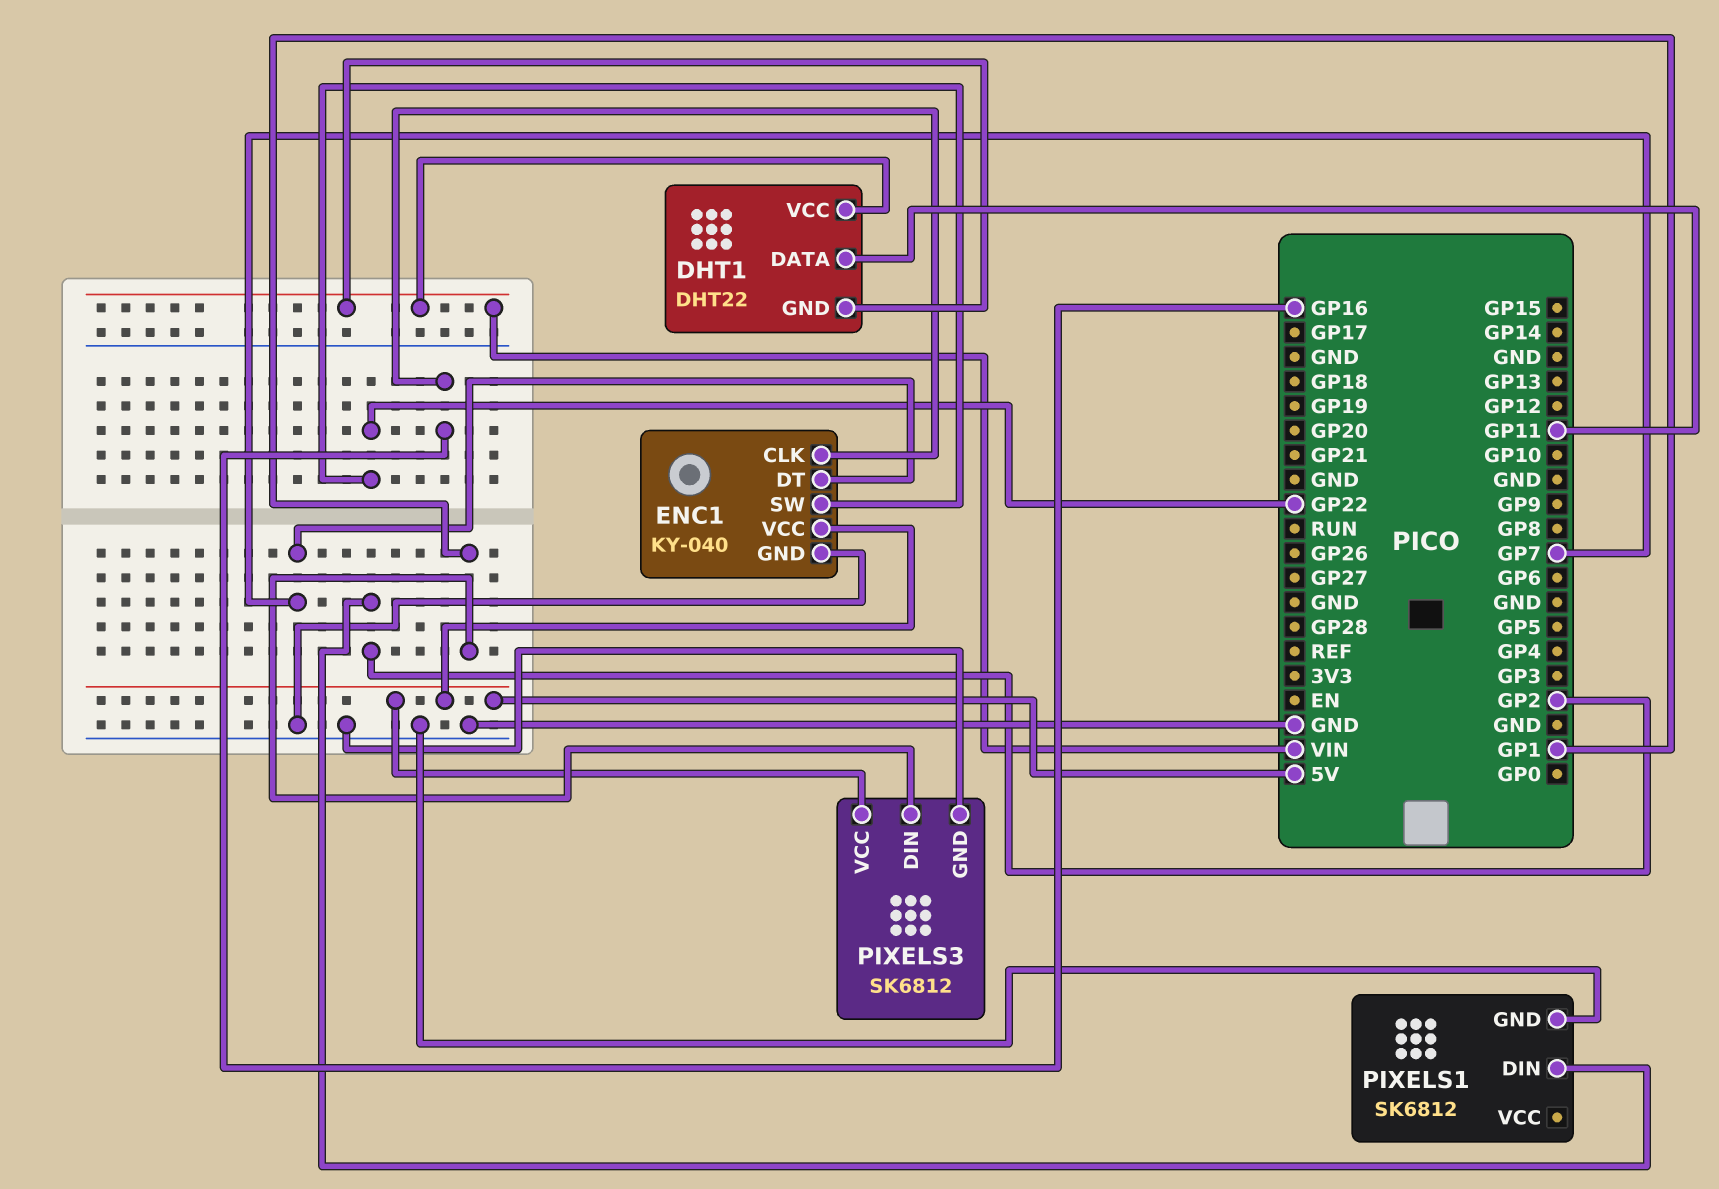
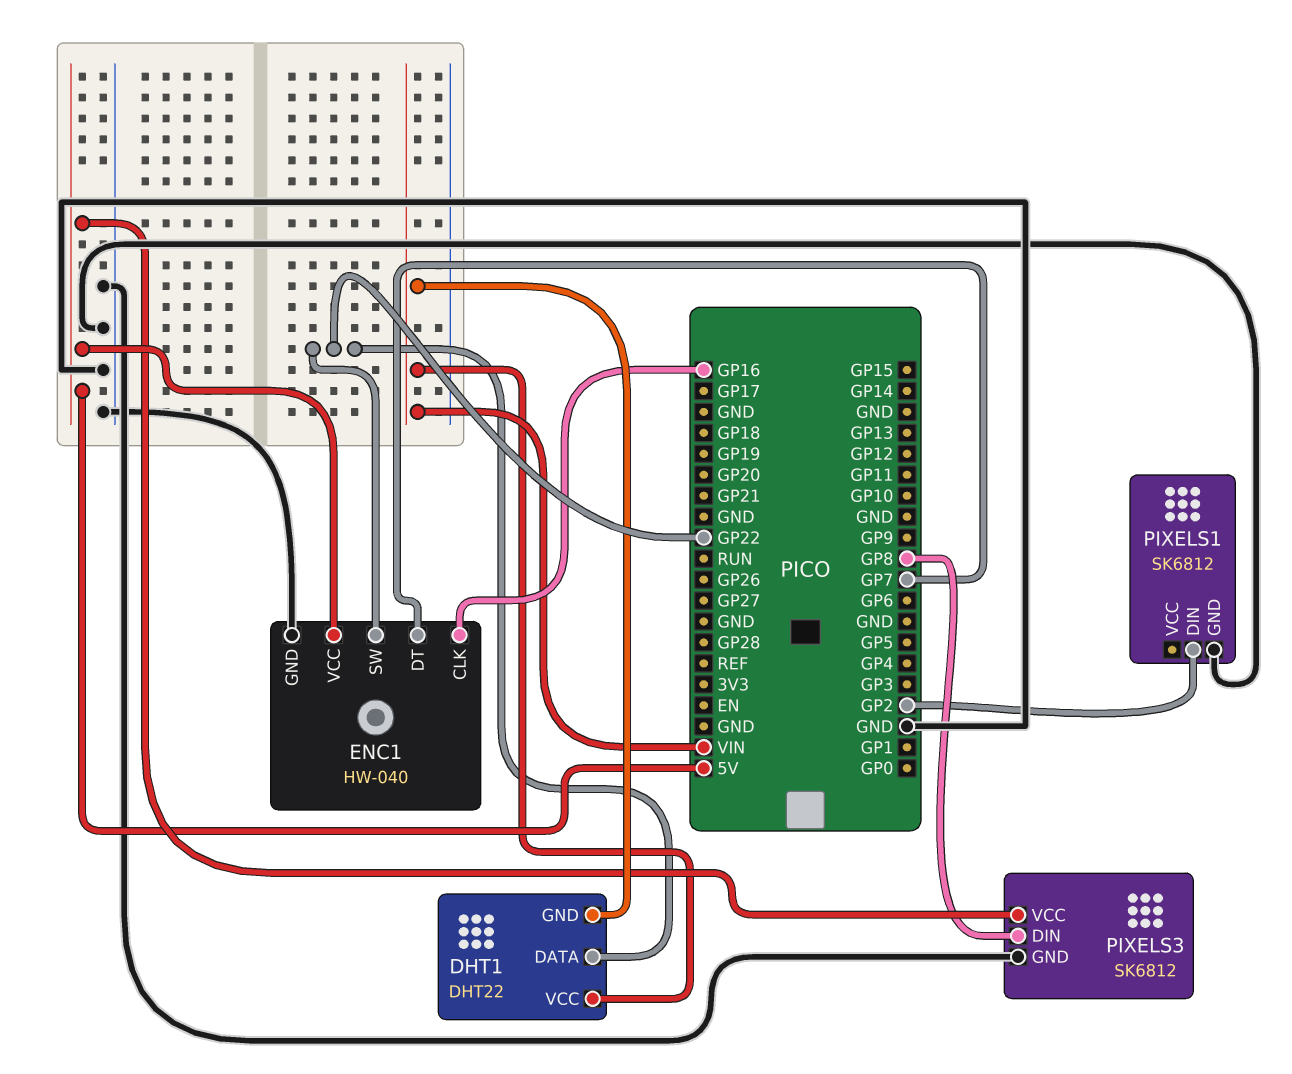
DHT1 pin DATA: GP11 -> GP22
ENC1: KY-040 -> HW-040
PIXELS3 pin DIN: GP1 -> GP8

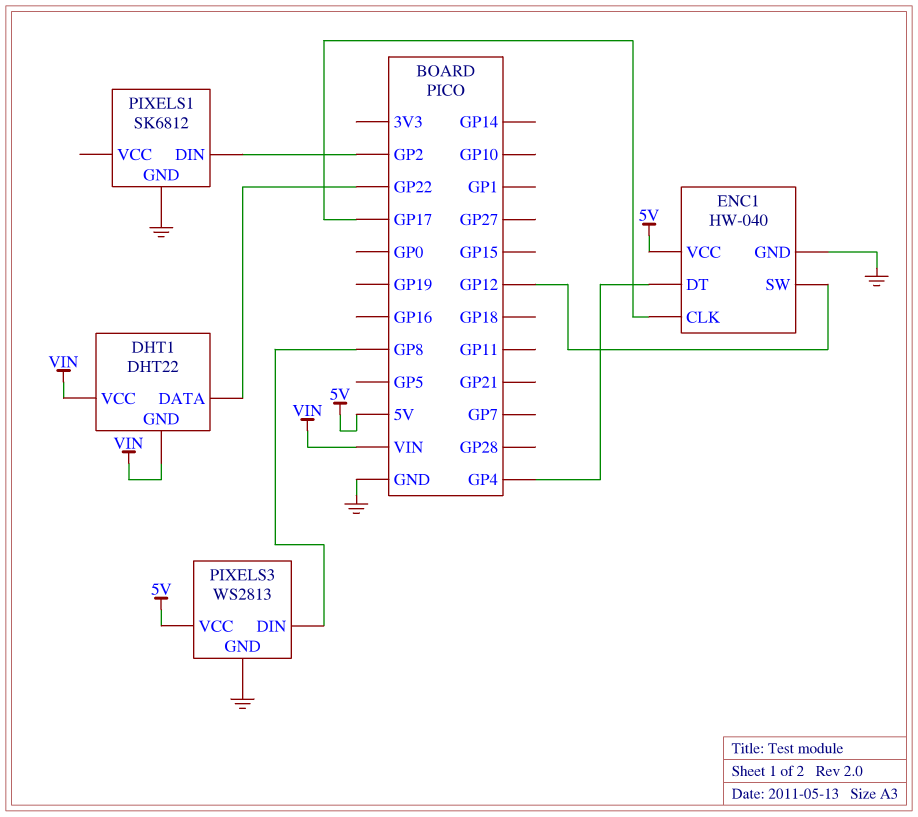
ENC1 pin CLK: GP16 -> GP17
ENC1 pin DT: GP7 -> GP4
ENC1 pin SW: GP22 -> GP12
PIXELS3: SK6812 -> WS2813

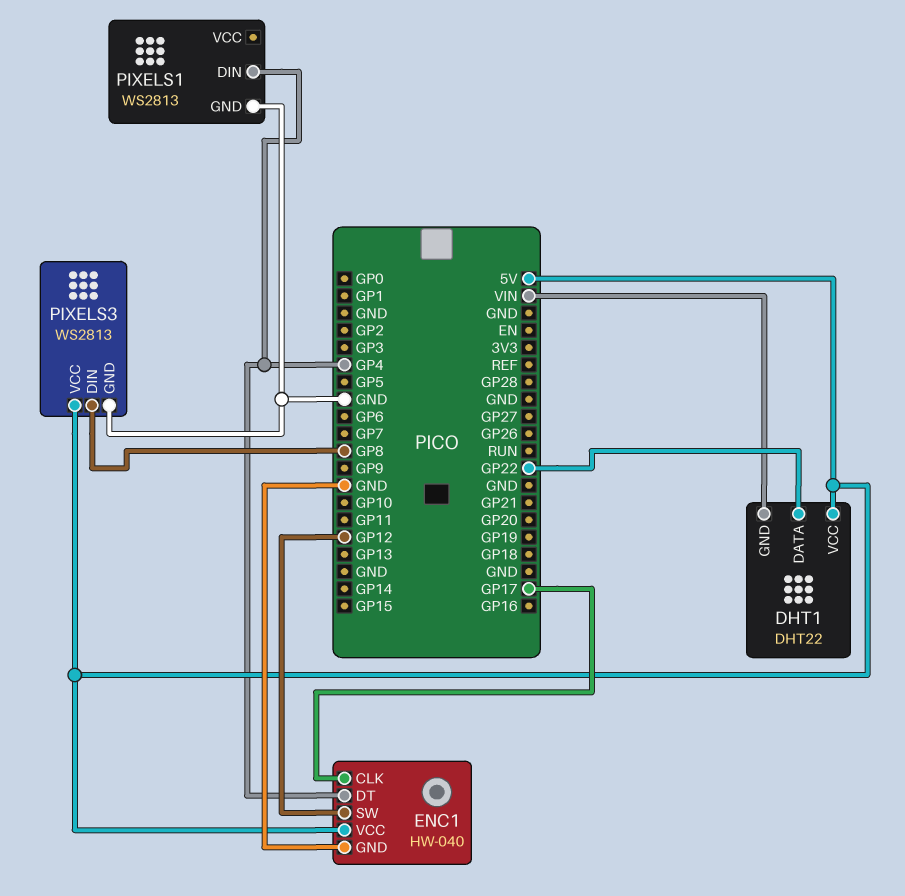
DHT1 pin VCC: VIN -> 5V
PIXELS1: SK6812 -> WS2813
PIXELS1 pin DIN: GP2 -> GP4

